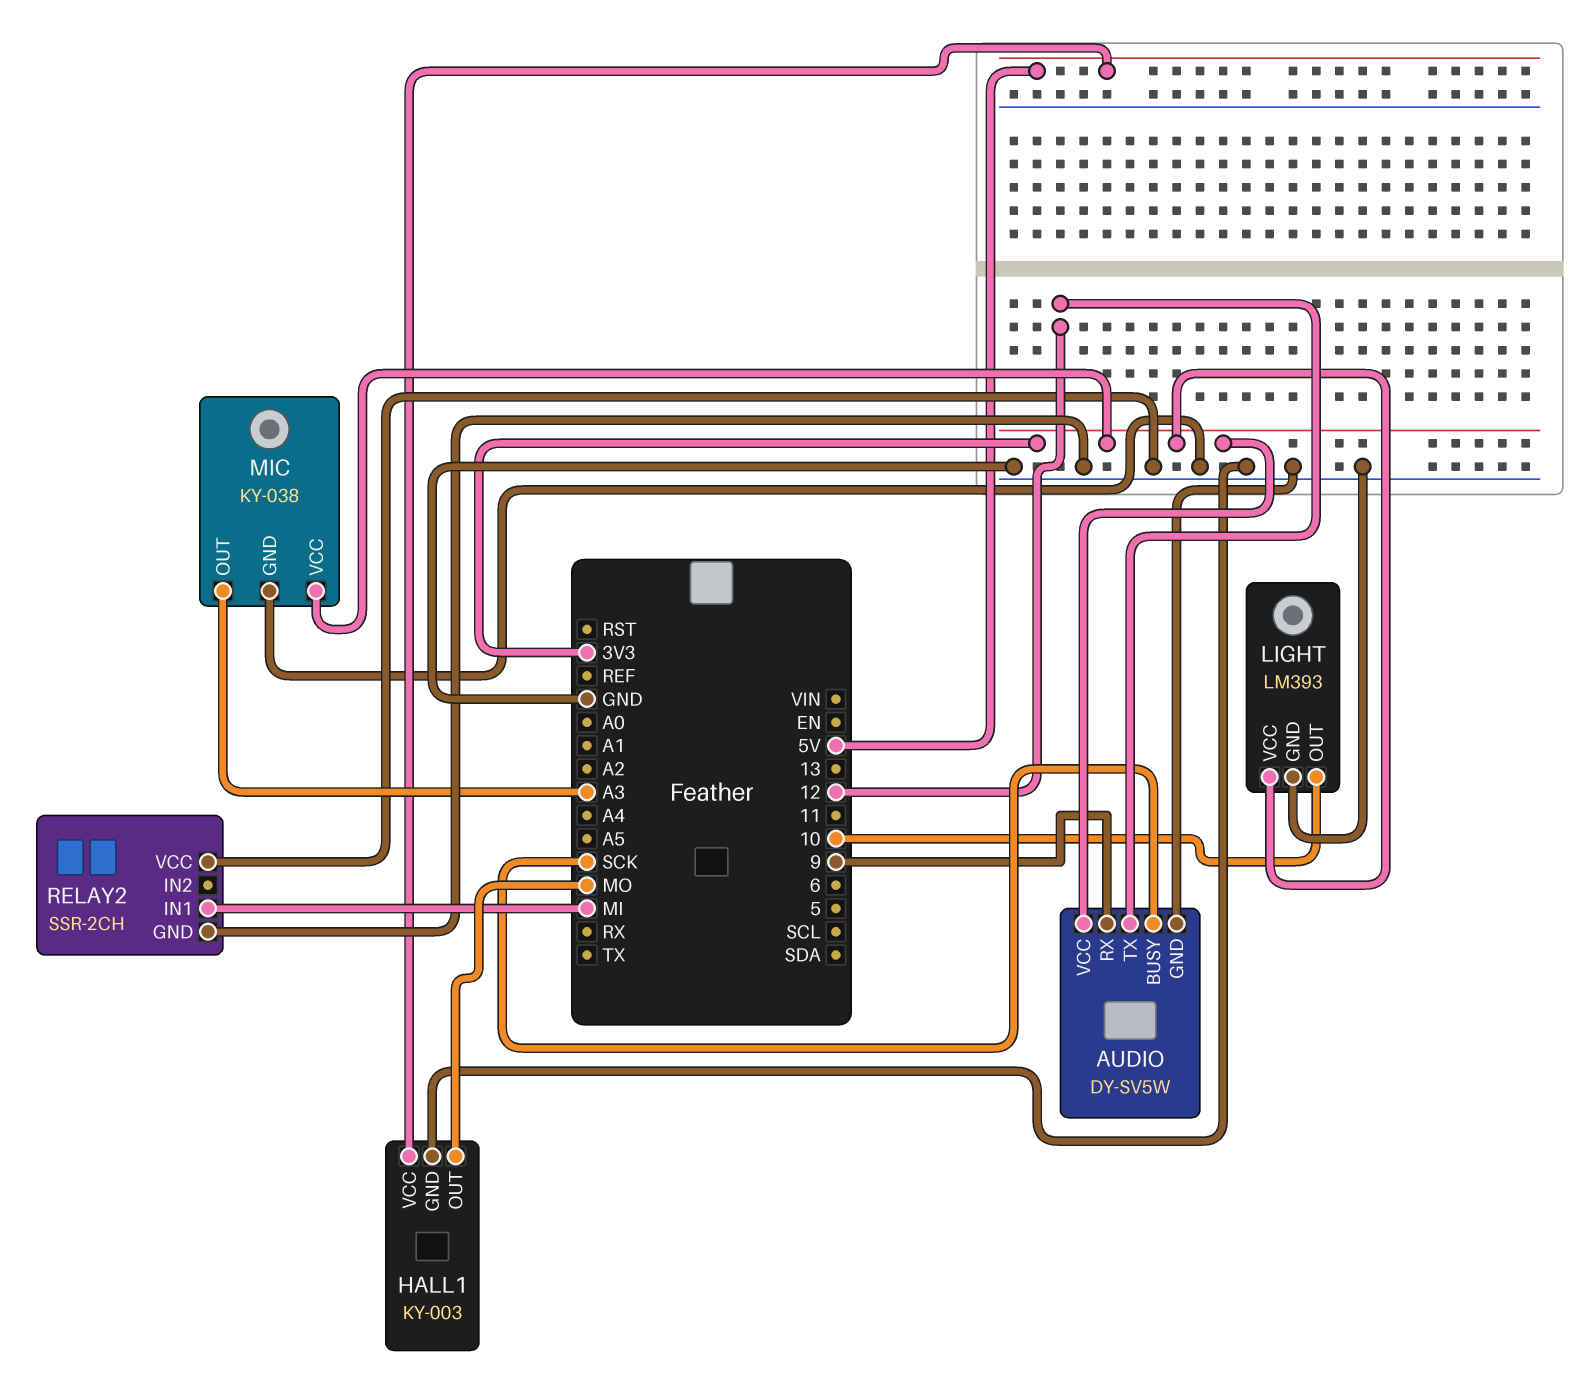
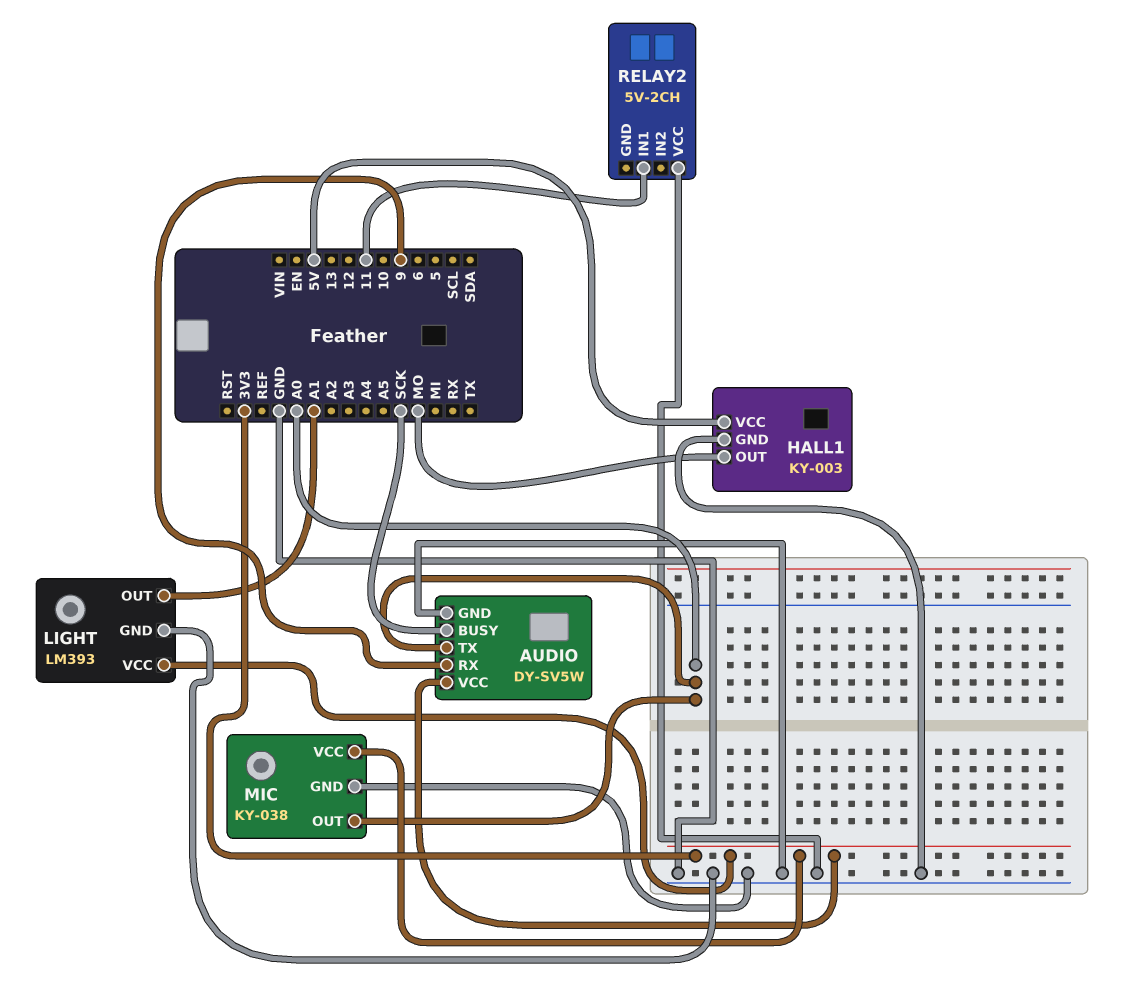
AUDIO pin TX: 12 -> A0
LIGHT pin OUT: 10 -> A1
MIC pin OUT: A3 -> A0
RELAY2: SSR-2CH -> 5V-2CH
RELAY2 pin GND: GND -> none
RELAY2 pin IN1: MI -> 11

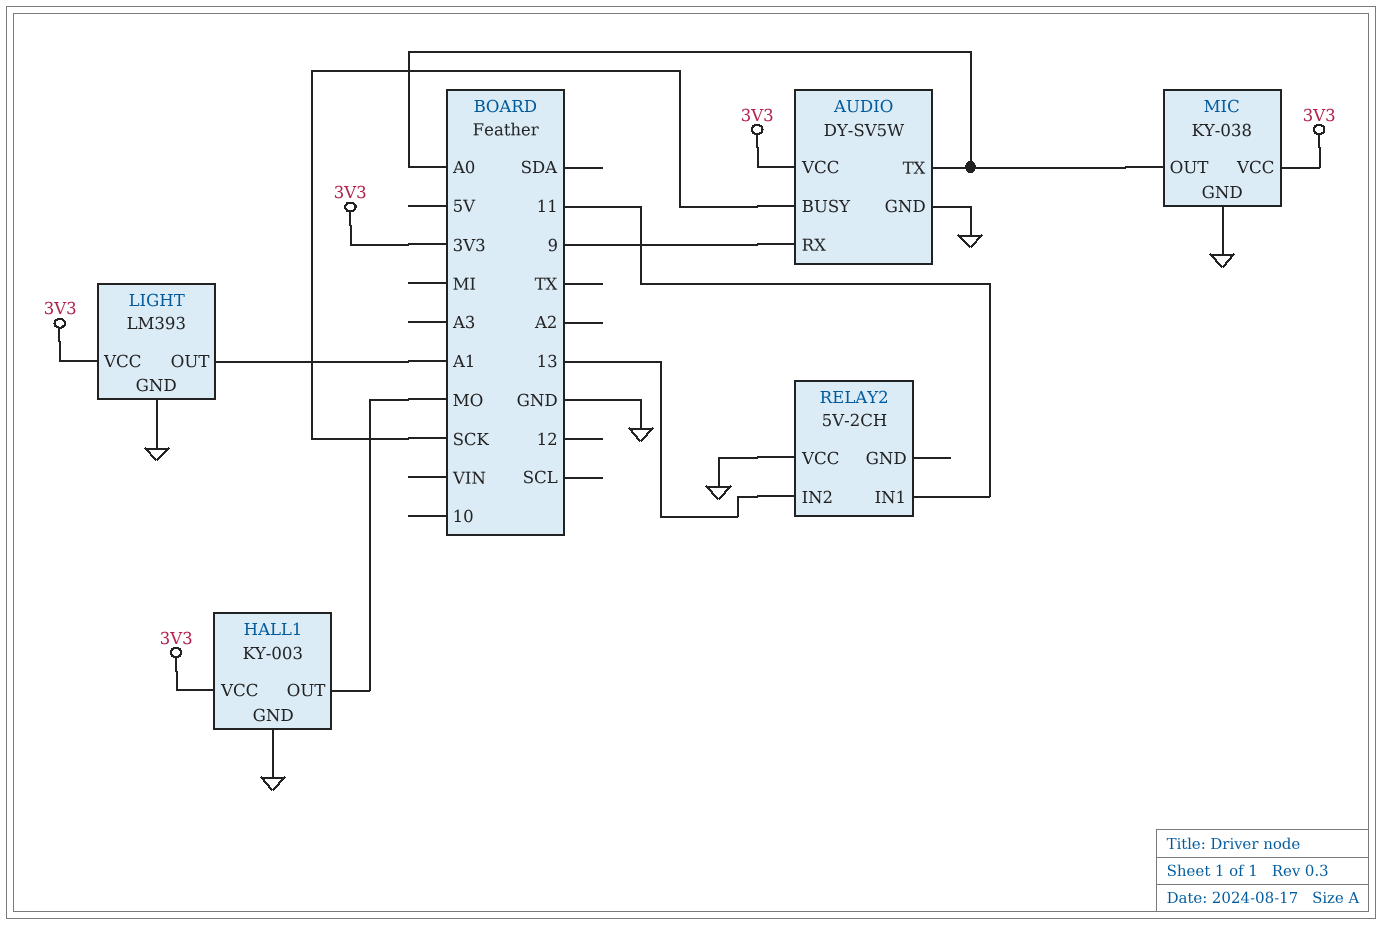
HALL1 pin VCC: 5V -> 3V3
RELAY2 pin IN2: none -> 13

